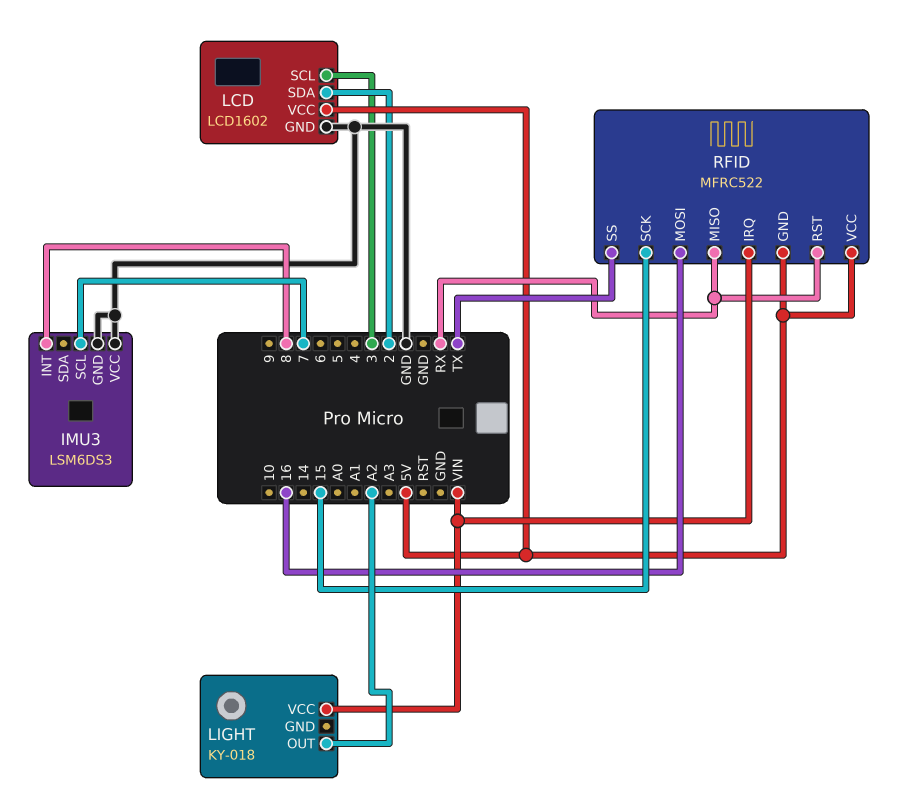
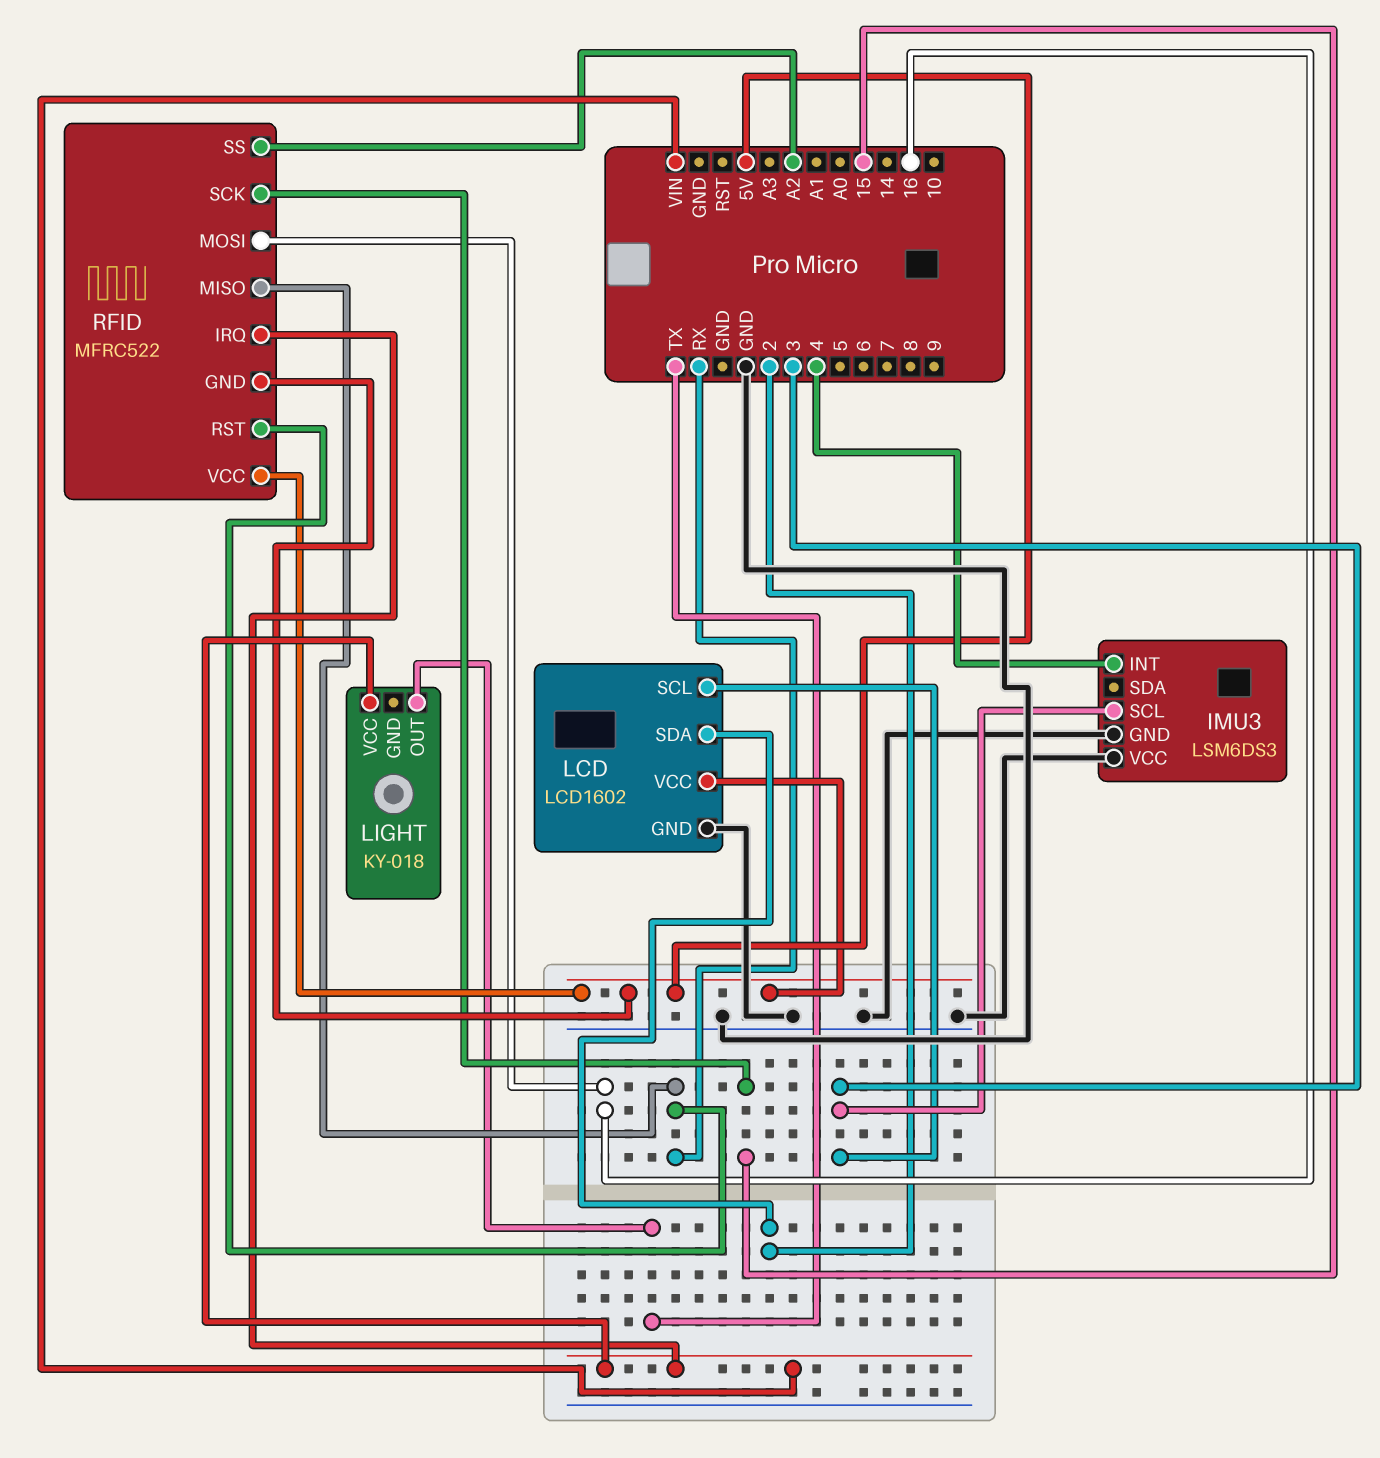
IMU3 pin INT: 8 -> 4
IMU3 pin SCL: 7 -> 3
LIGHT pin OUT: A2 -> TX
RFID pin SS: TX -> A2

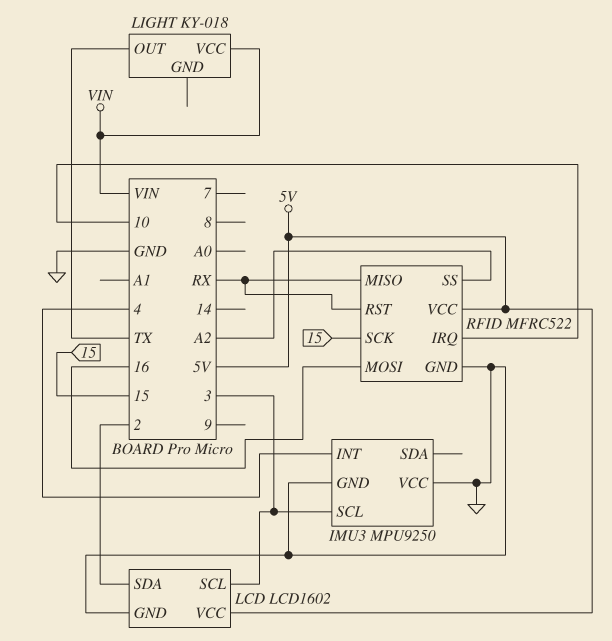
IMU3: LSM6DS3 -> MPU9250
RFID pin GND: 5V -> GND
RFID pin IRQ: VIN -> 10

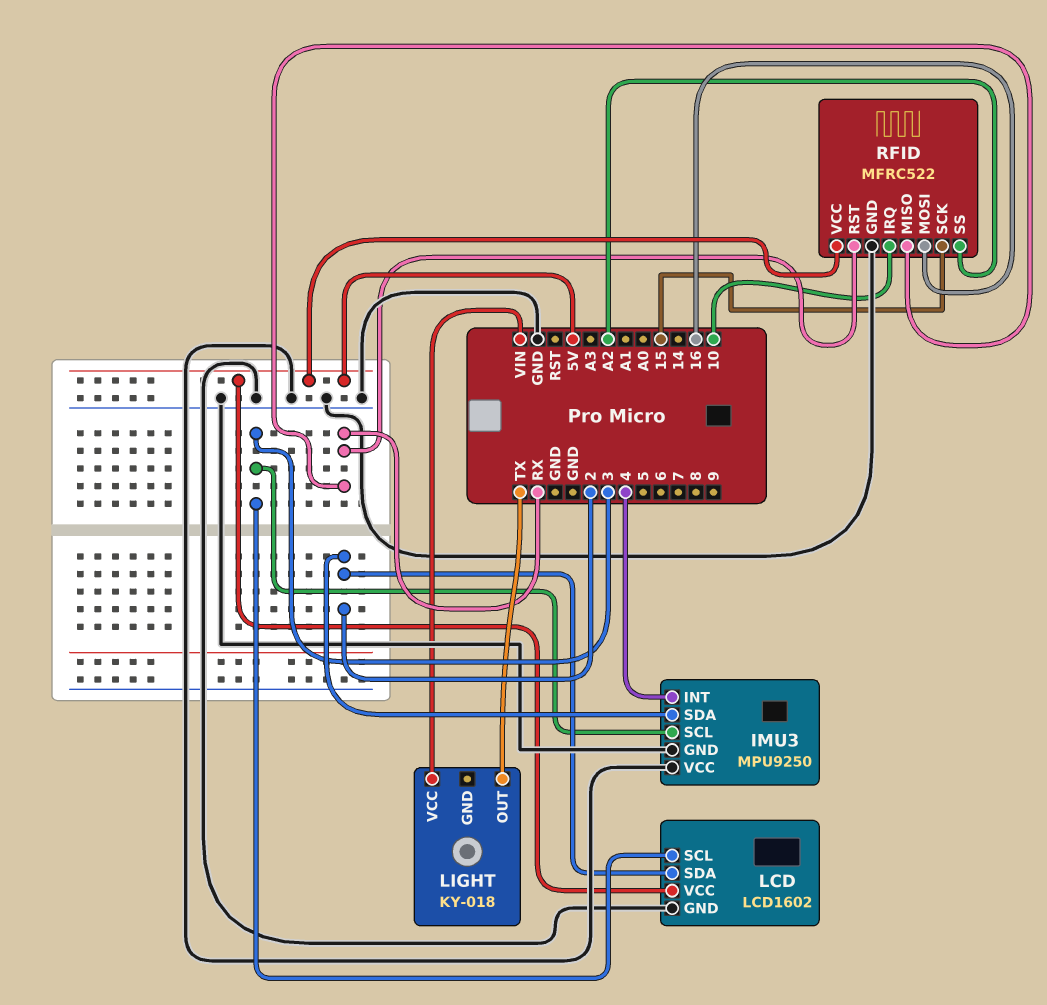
IMU3 pin SDA: none -> 2

